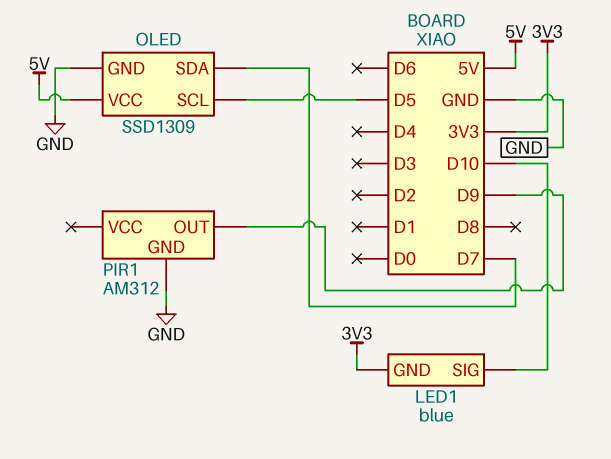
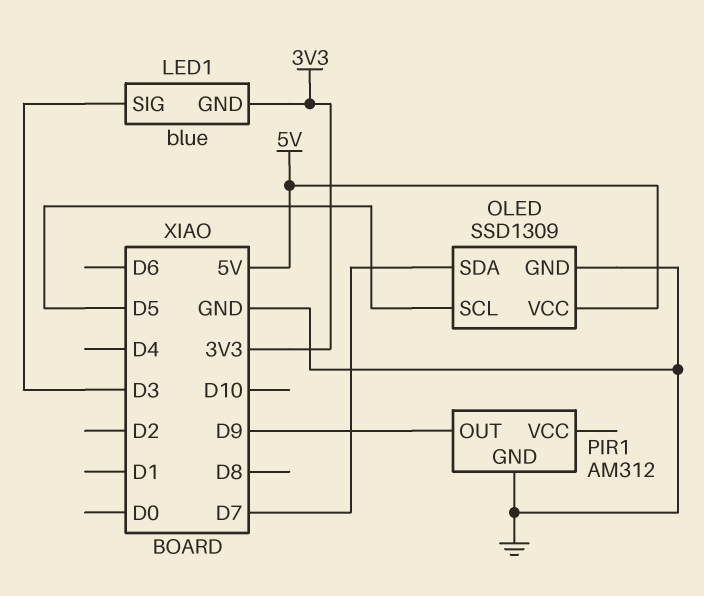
LED1 pin SIG: D10 -> D3

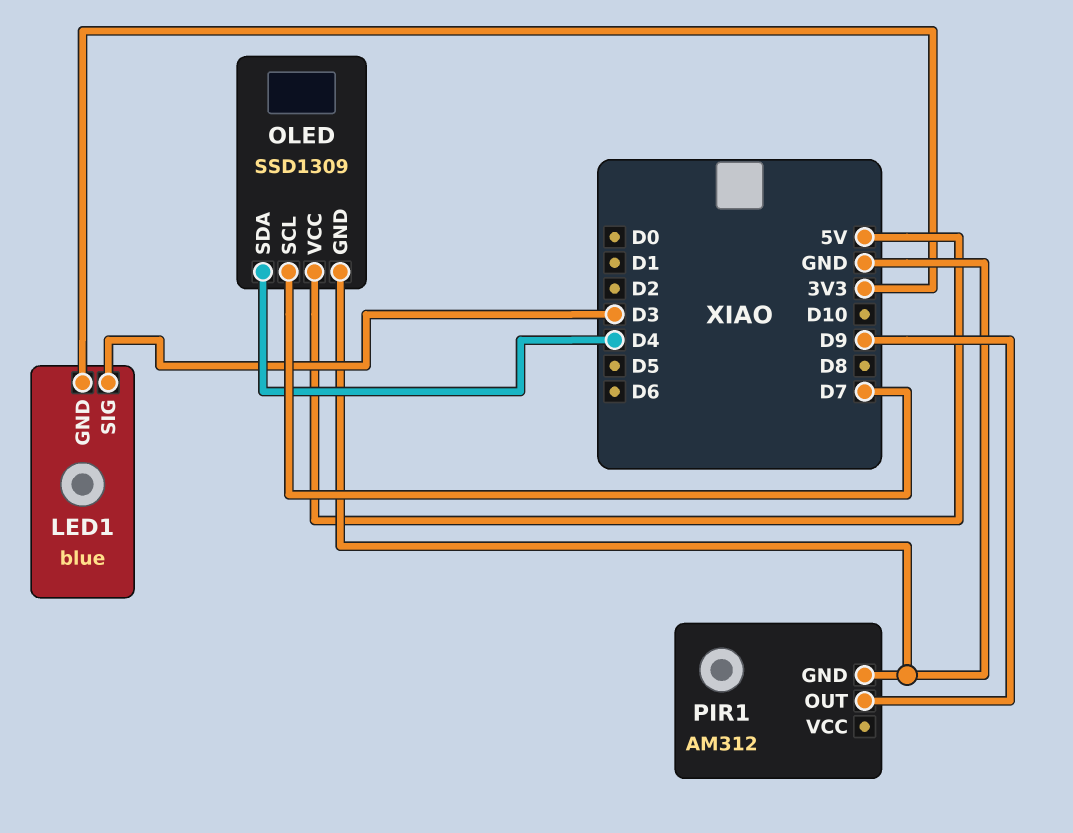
OLED pin SCL: D5 -> D7
OLED pin SDA: D7 -> D4

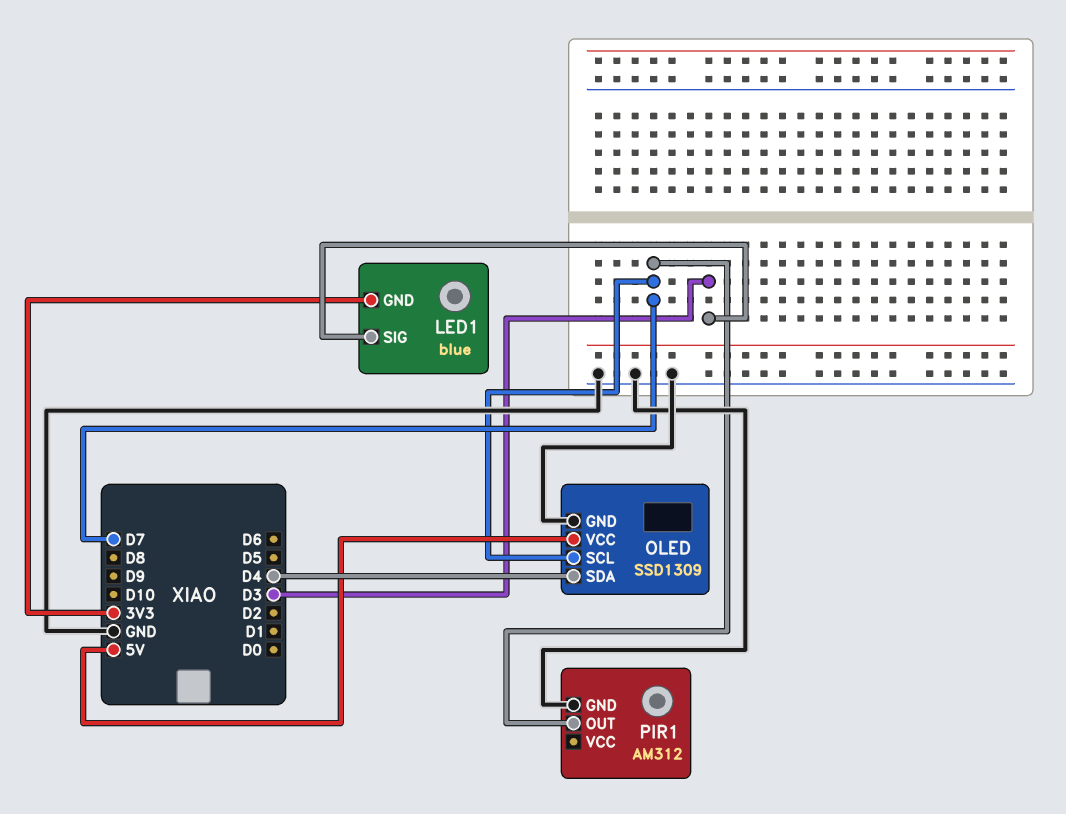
PIR1 pin OUT: D9 -> D7

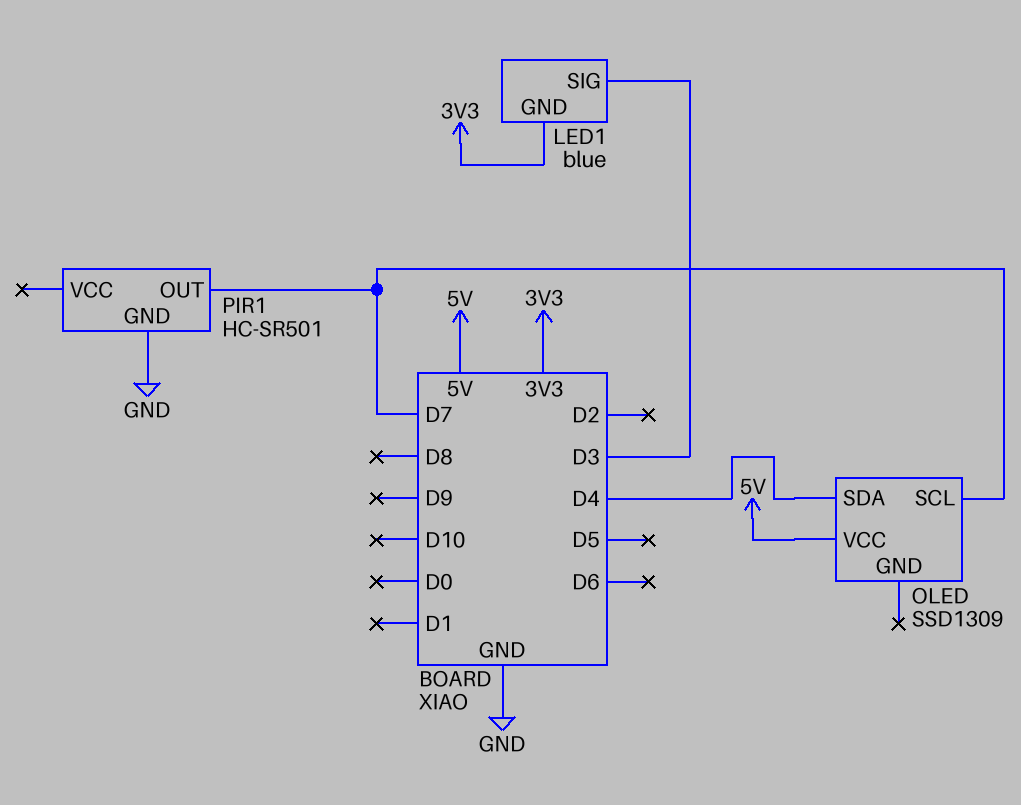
OLED pin GND: GND -> none
PIR1: AM312 -> HC-SR501

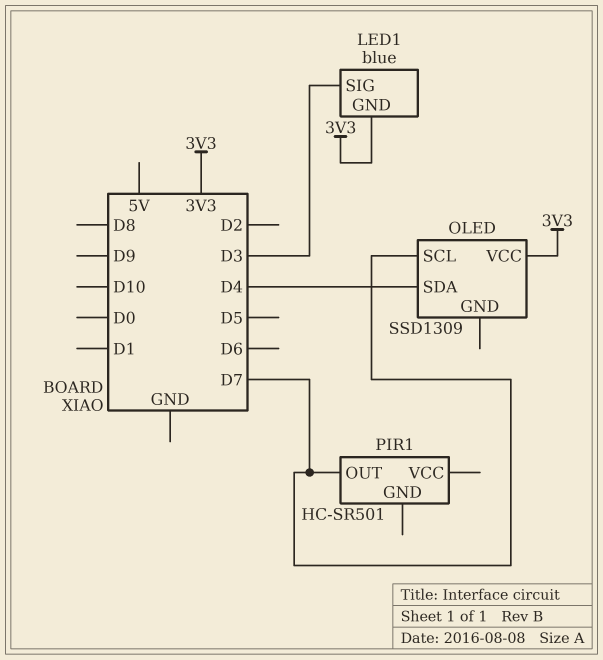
OLED pin VCC: 5V -> 3V3
PIR1 pin GND: GND -> none

